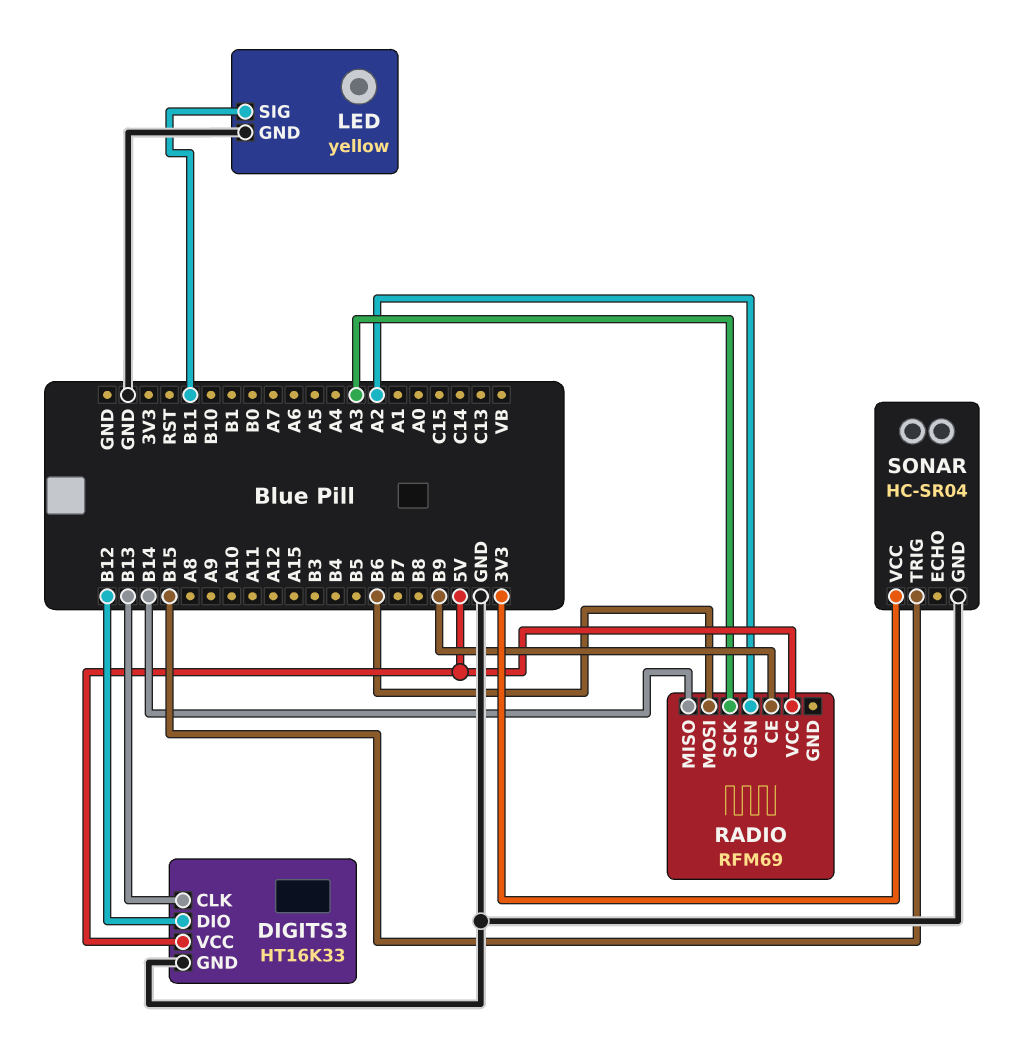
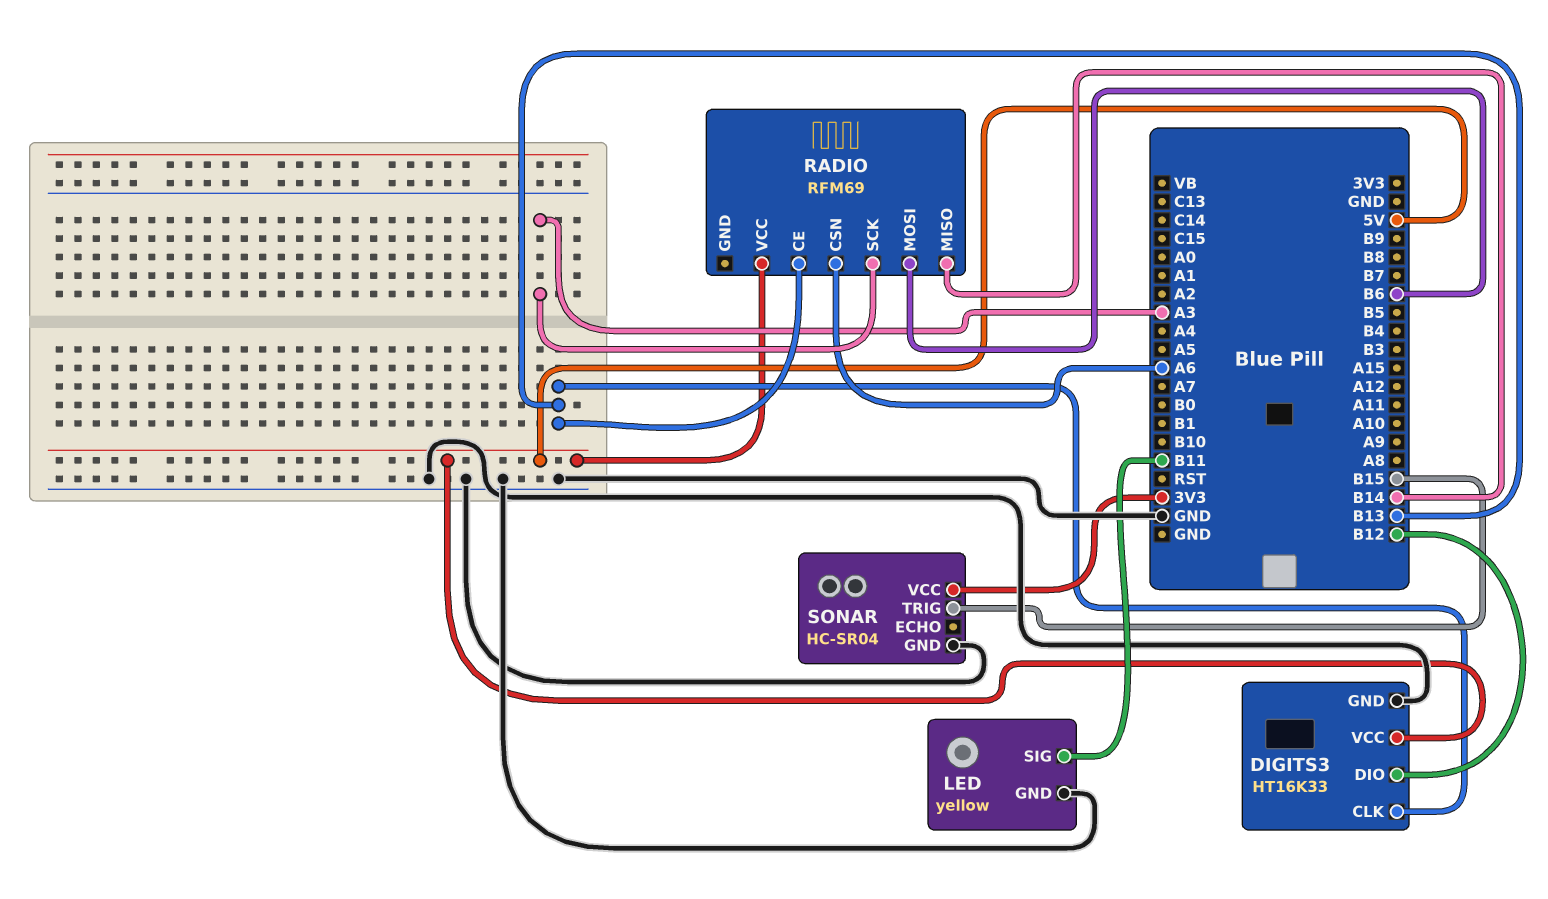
RADIO pin CE: B9 -> B13
RADIO pin CSN: A2 -> A6

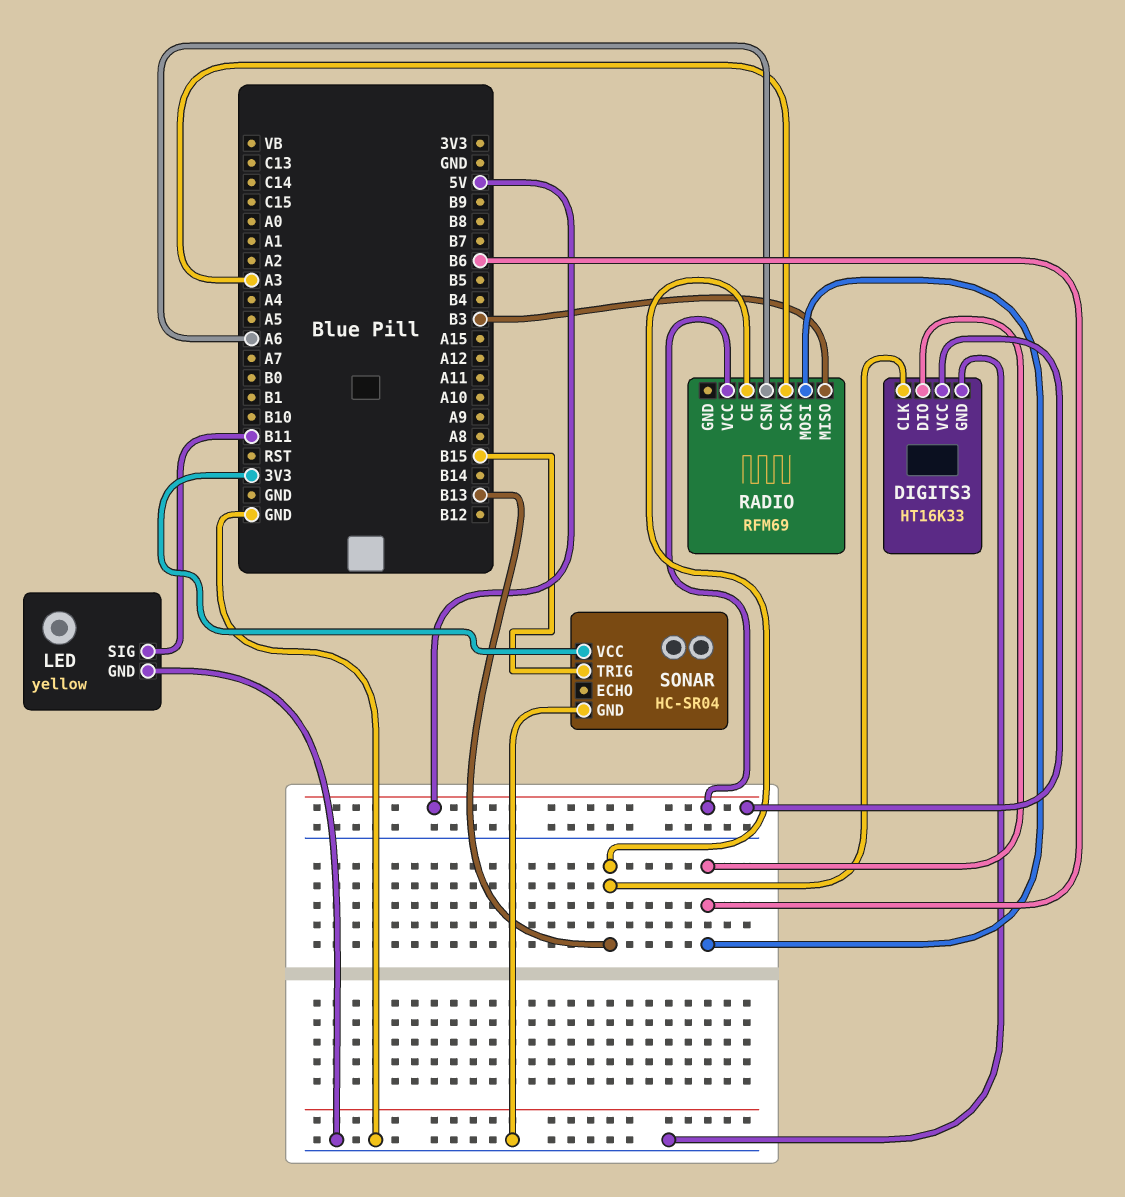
DIGITS3 pin DIO: B12 -> B6
RADIO pin MISO: B14 -> B3

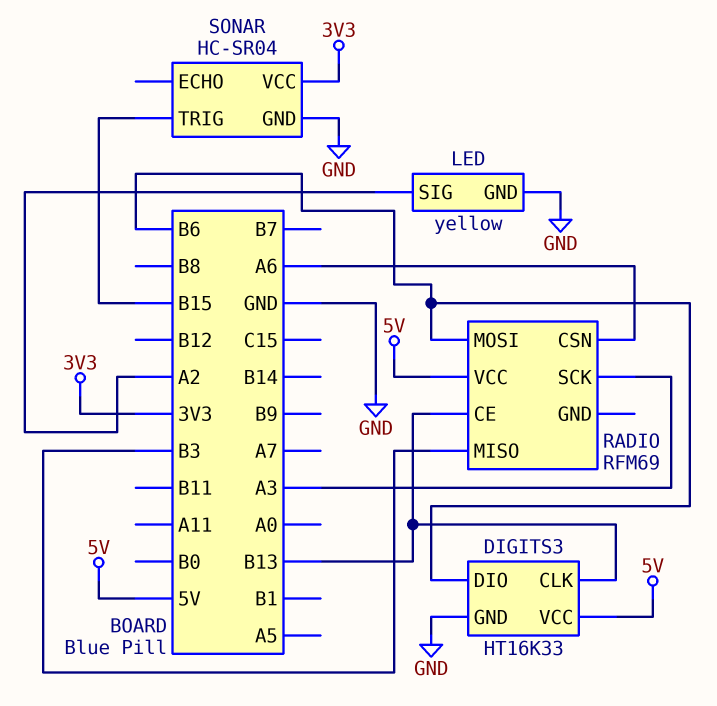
LED pin SIG: B11 -> A2

